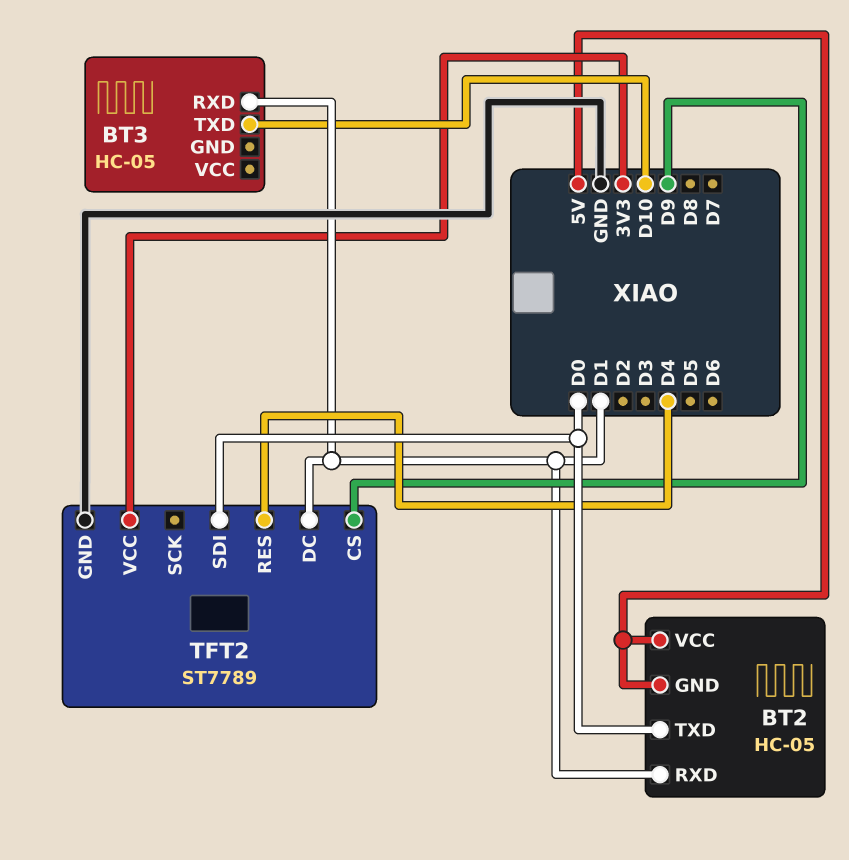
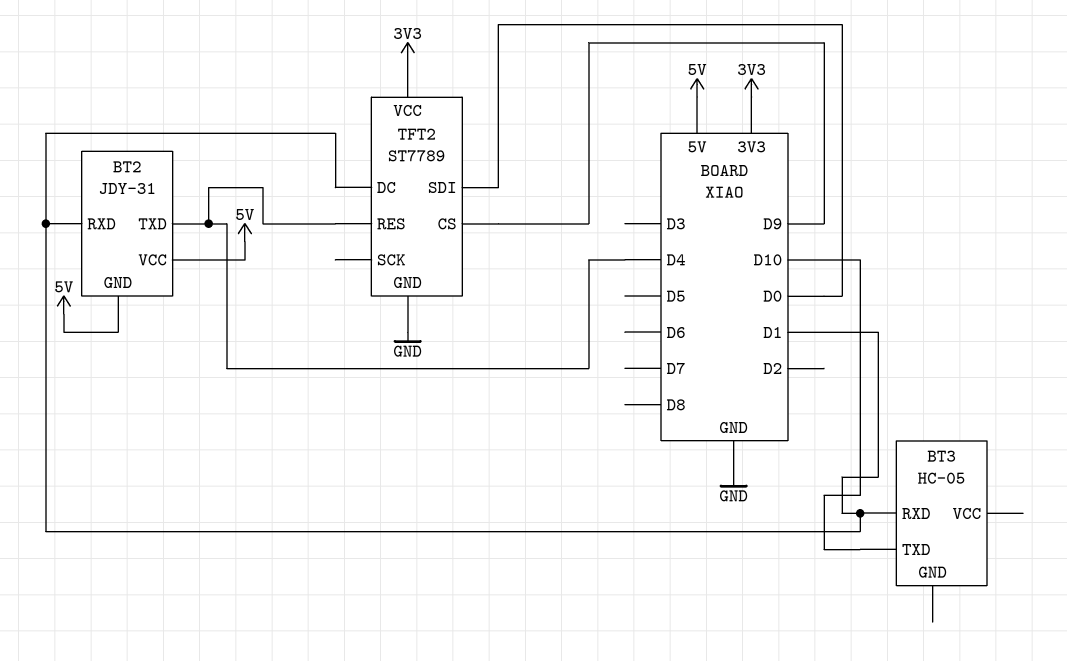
BT2: HC-05 -> JDY-31
BT2 pin TXD: D0 -> D4

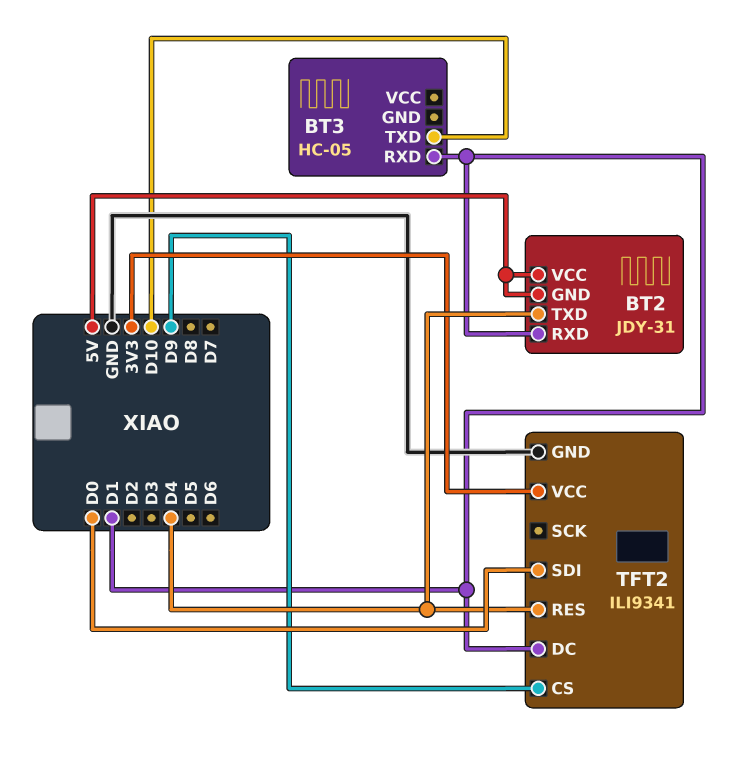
TFT2: ST7789 -> ILI9341

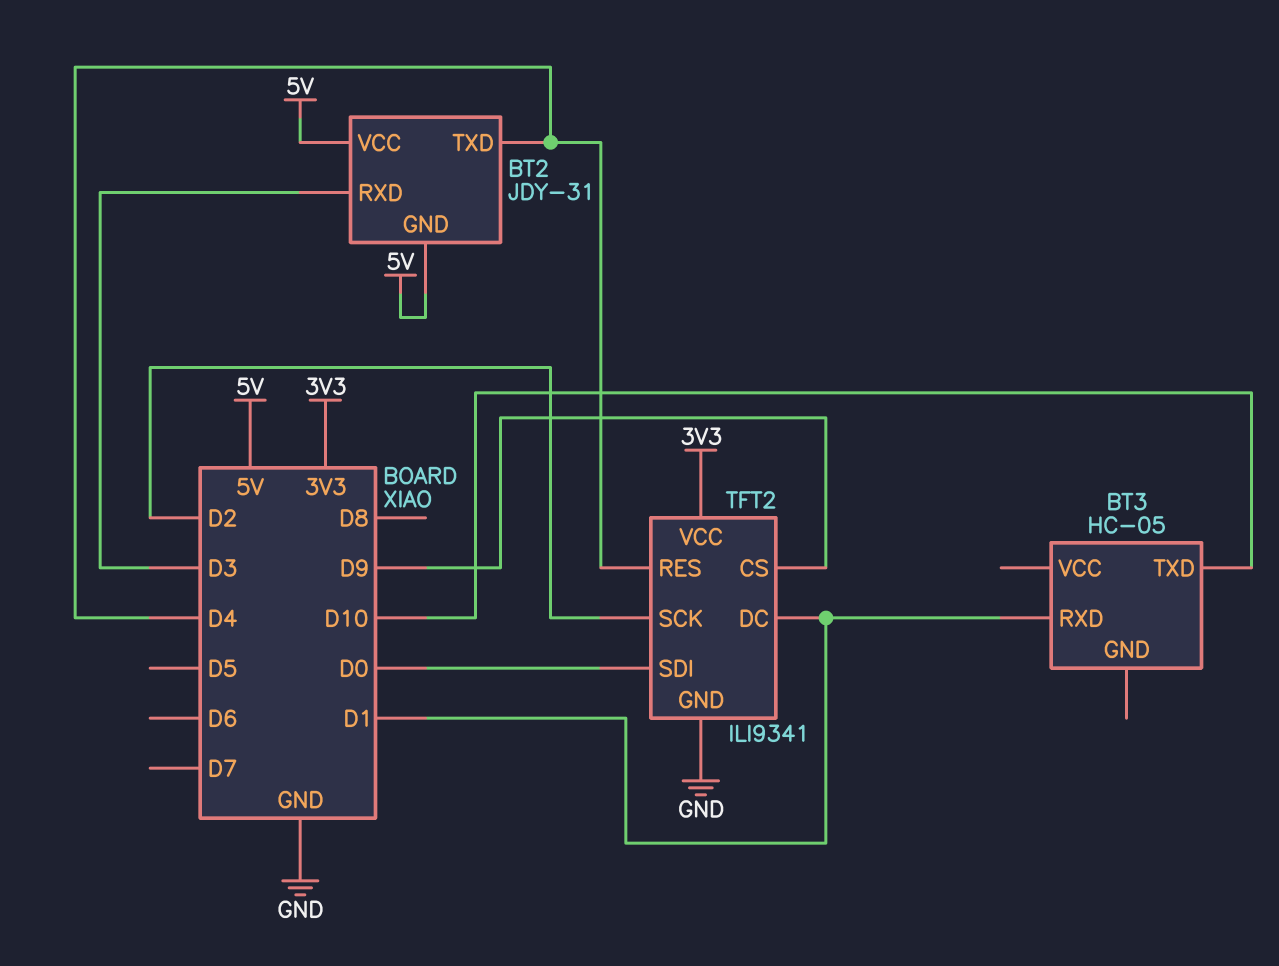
BT2 pin RXD: D1 -> D3
TFT2 pin SCK: none -> D2

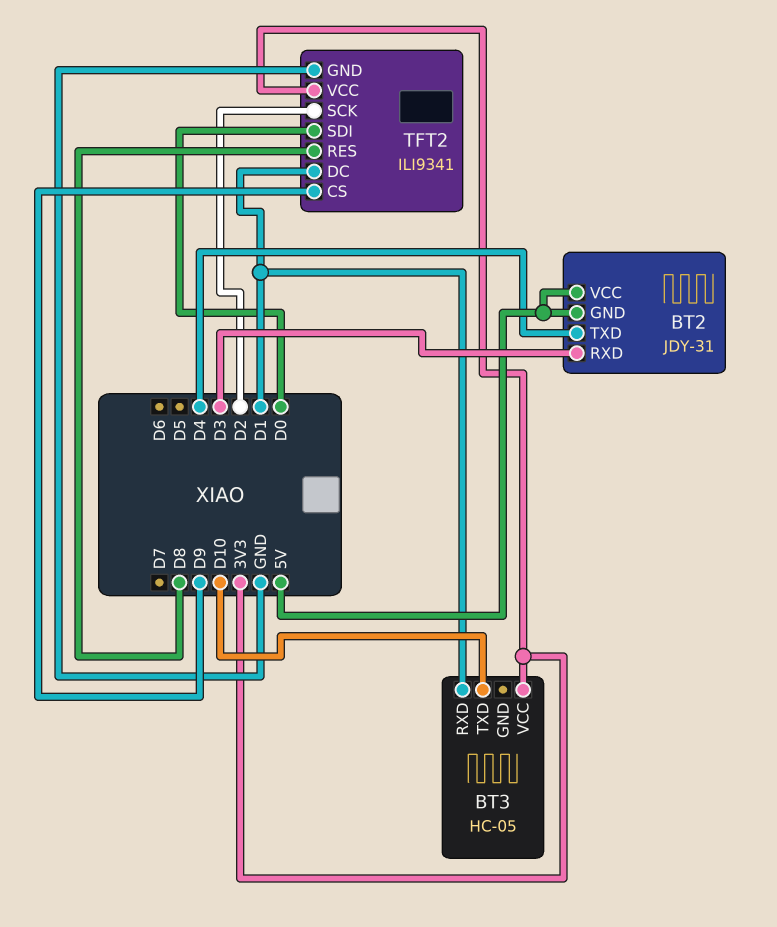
BT3 pin VCC: none -> 3V3
TFT2 pin RES: D4 -> D8

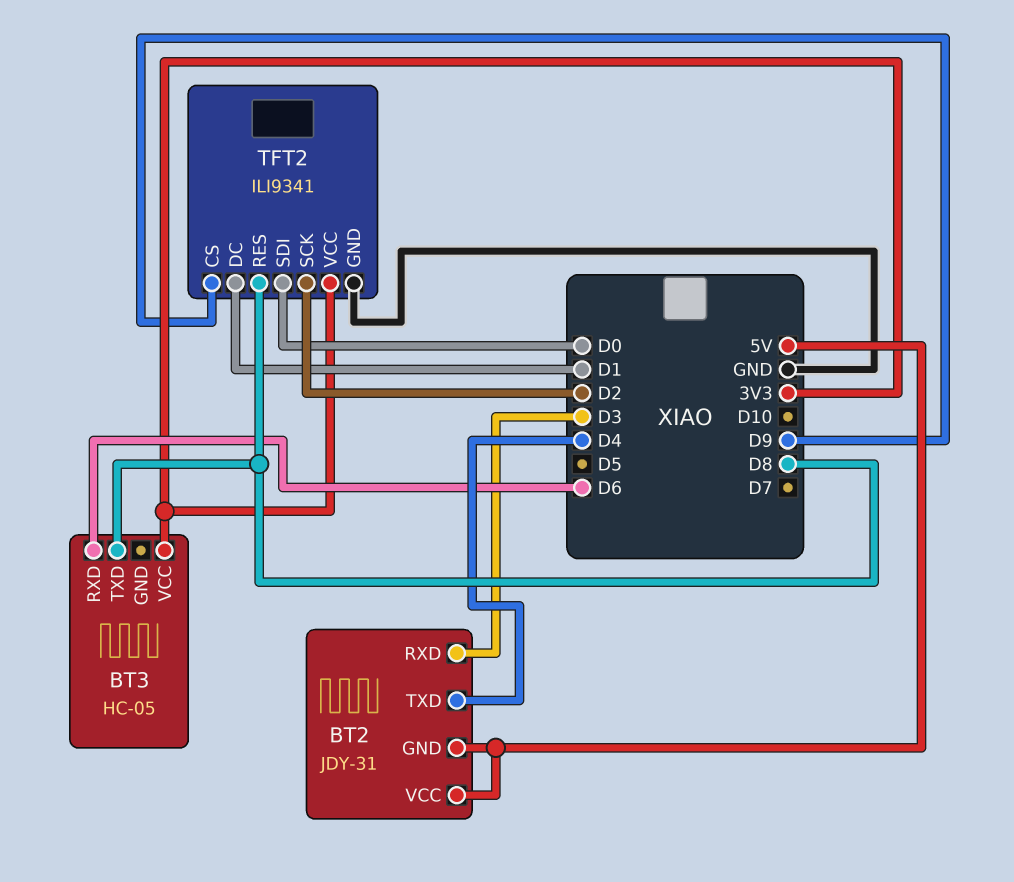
BT3 pin RXD: D1 -> D6
BT3 pin TXD: D10 -> D8

